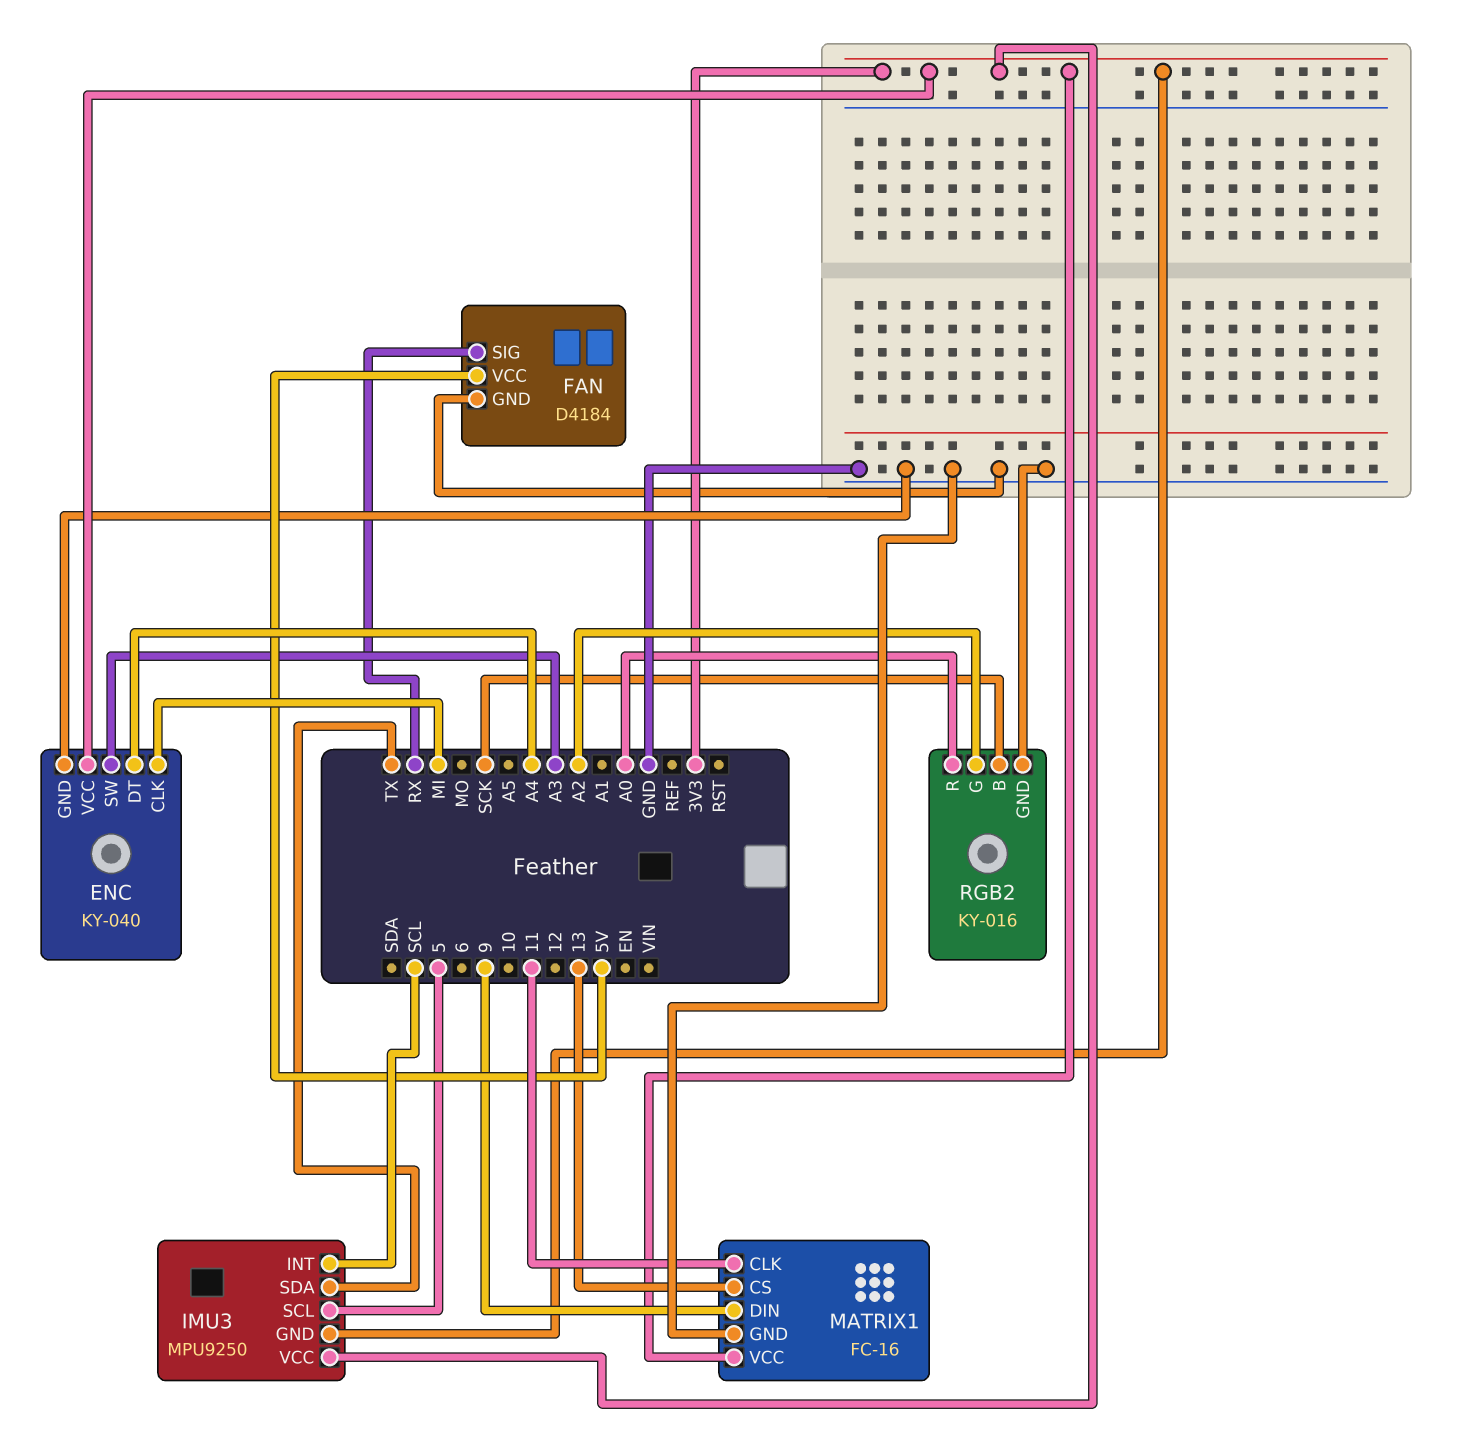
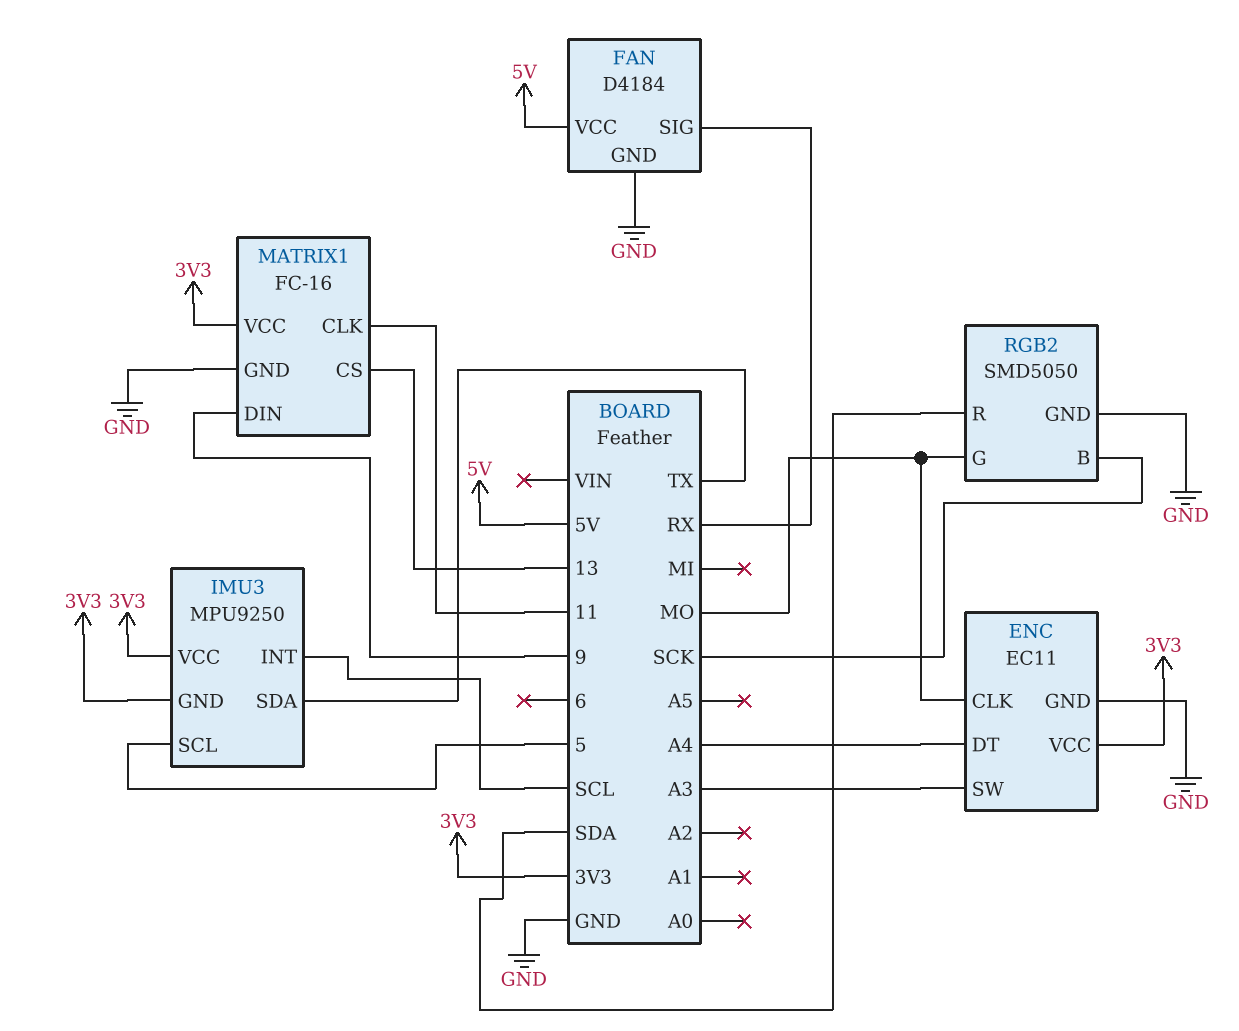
ENC: KY-040 -> EC11
ENC pin CLK: MI -> MO
RGB2: KY-016 -> SMD5050
RGB2 pin G: A2 -> MO
RGB2 pin R: A0 -> SDA

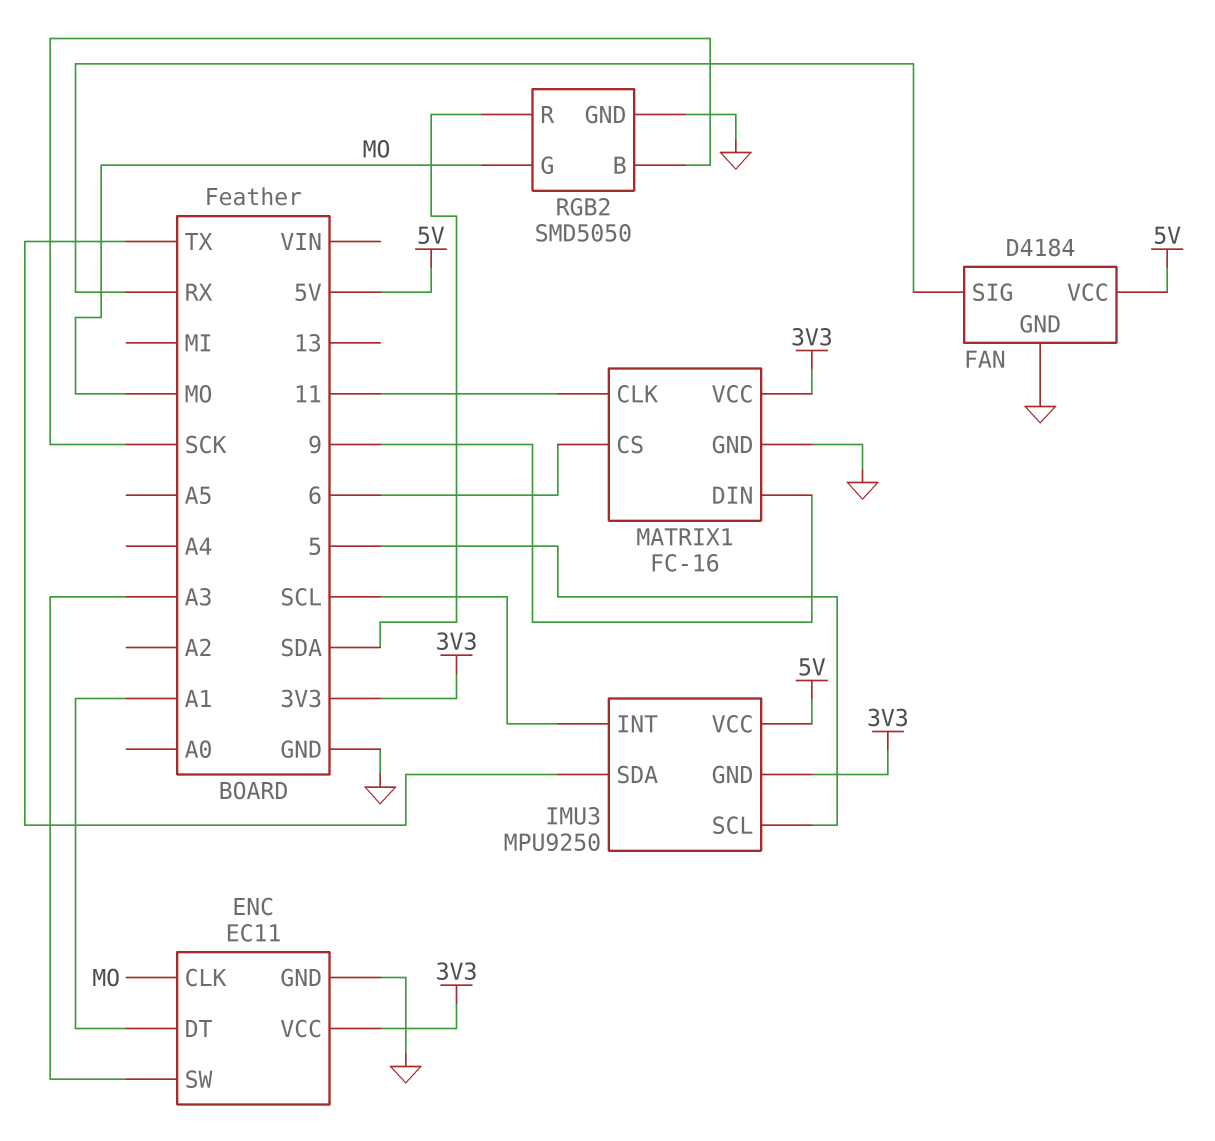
ENC pin DT: A4 -> A1
IMU3 pin VCC: 3V3 -> 5V
MATRIX1 pin CS: 13 -> 6

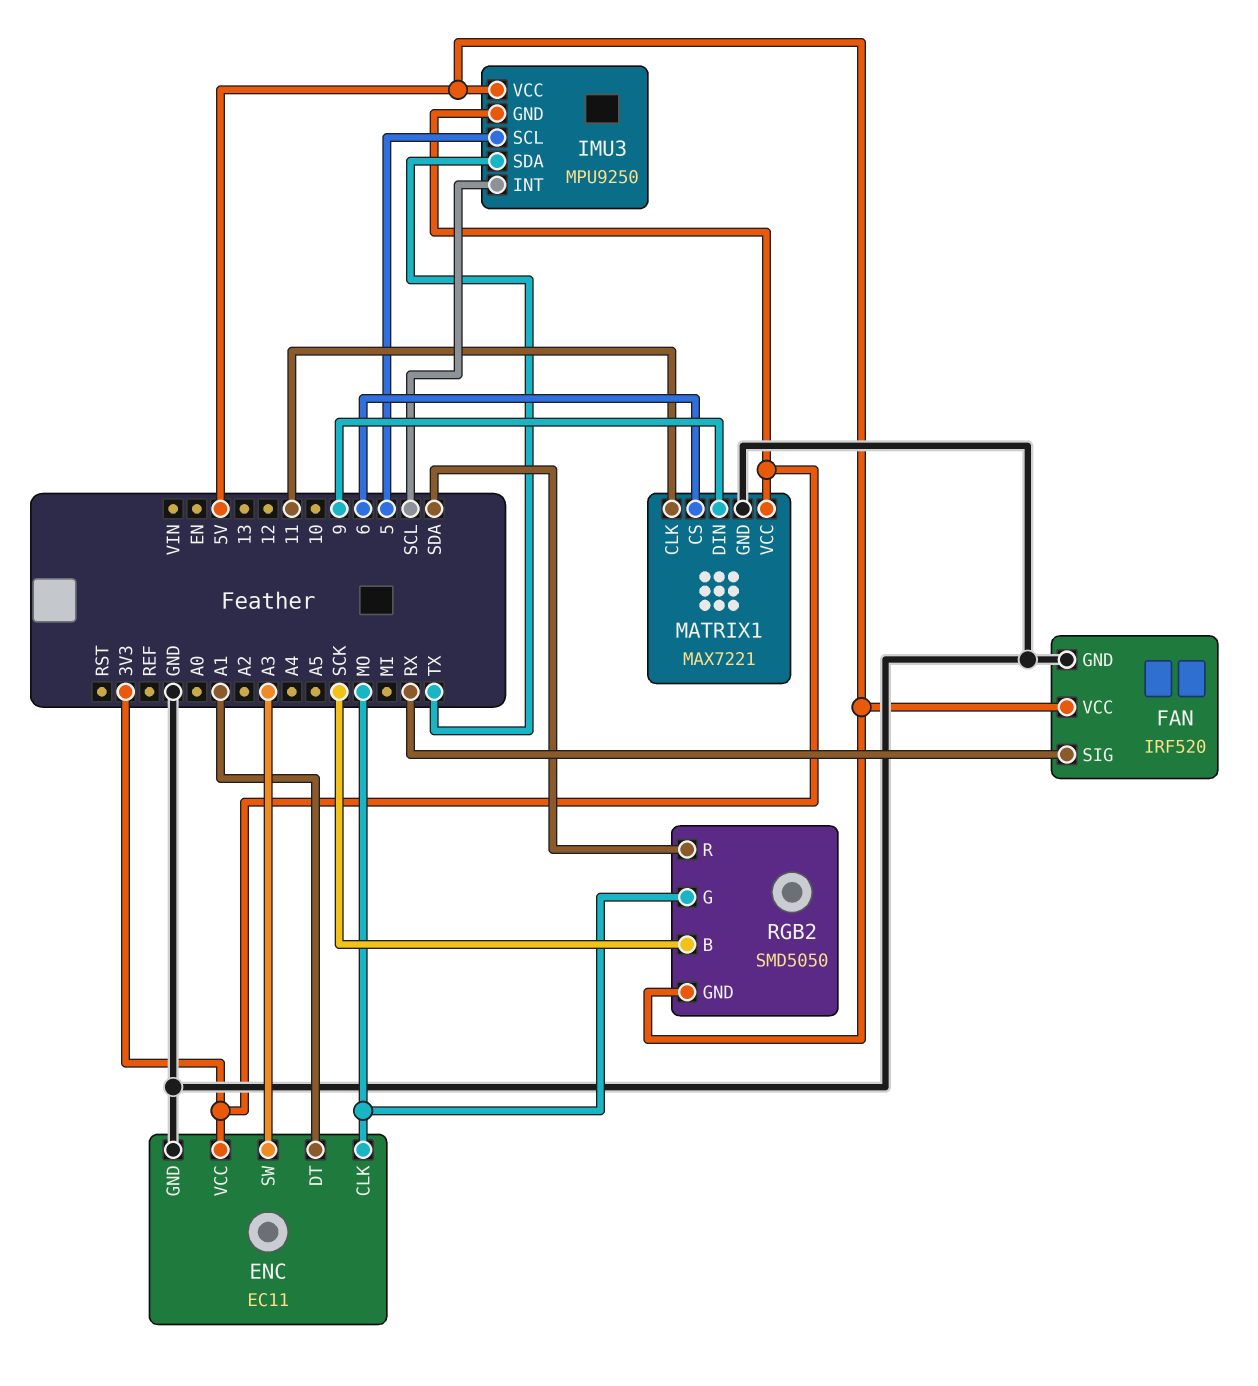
FAN: D4184 -> IRF520
MATRIX1: FC-16 -> MAX7221
RGB2 pin GND: GND -> 5V

